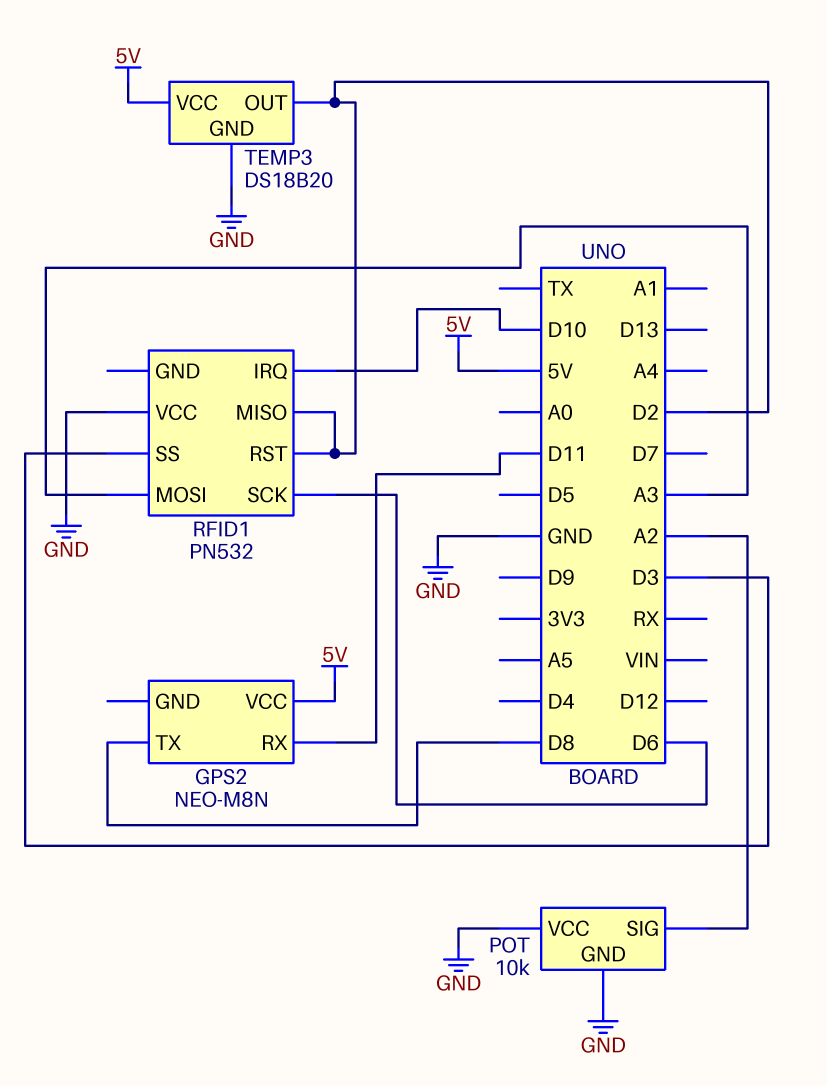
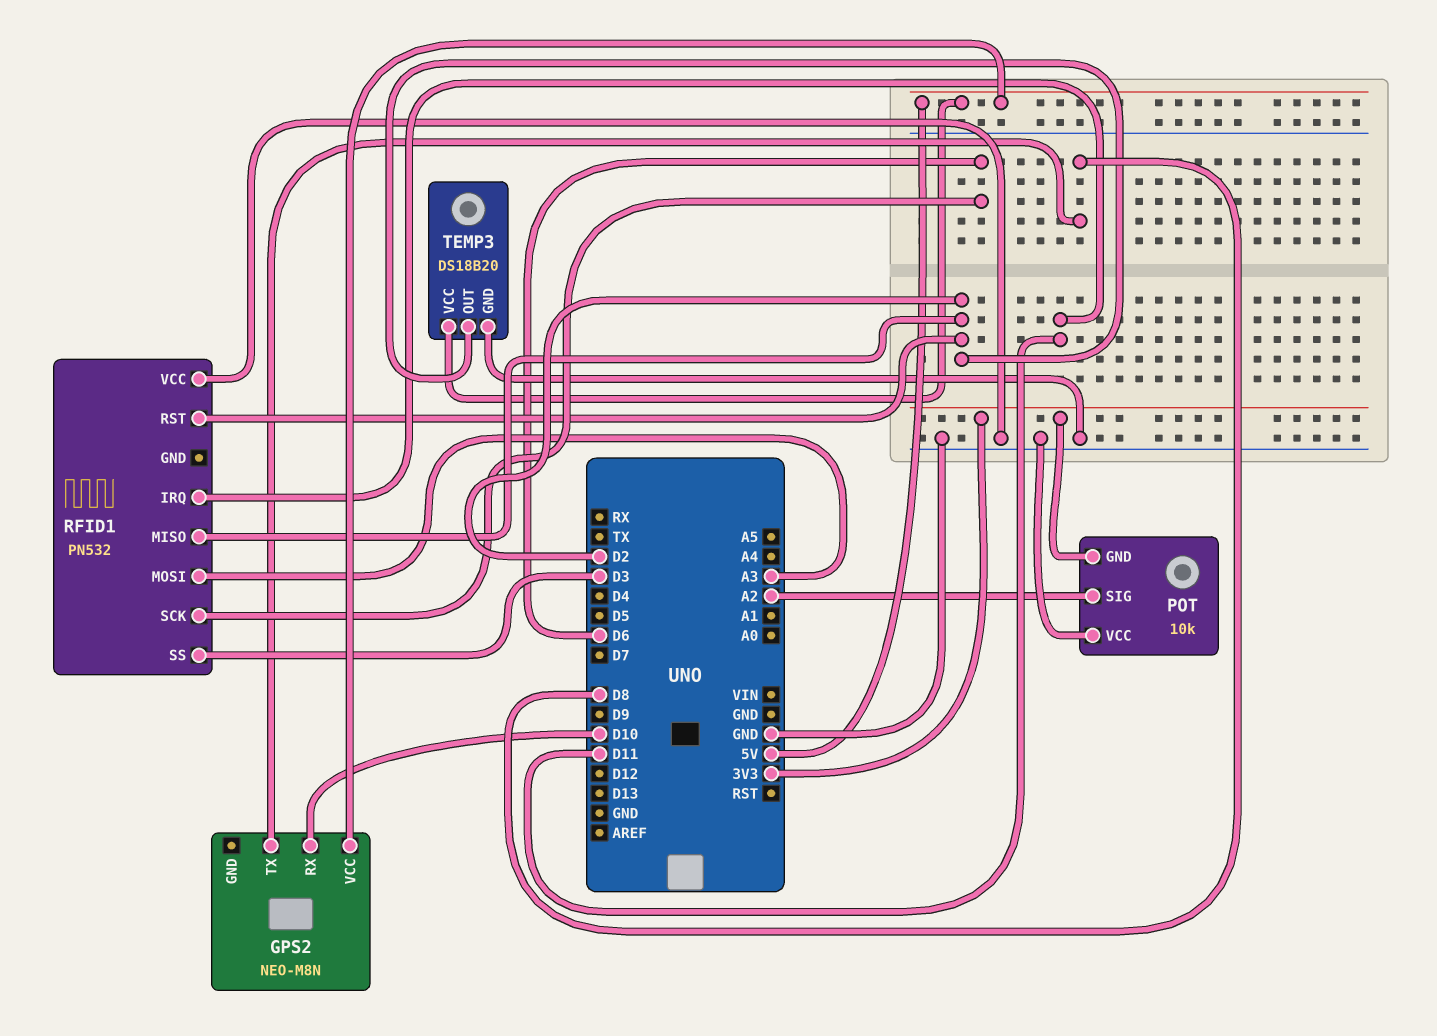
GPS2 pin RX: D11 -> D10
POT pin GND: GND -> 3V3
RFID1 pin IRQ: D10 -> D11

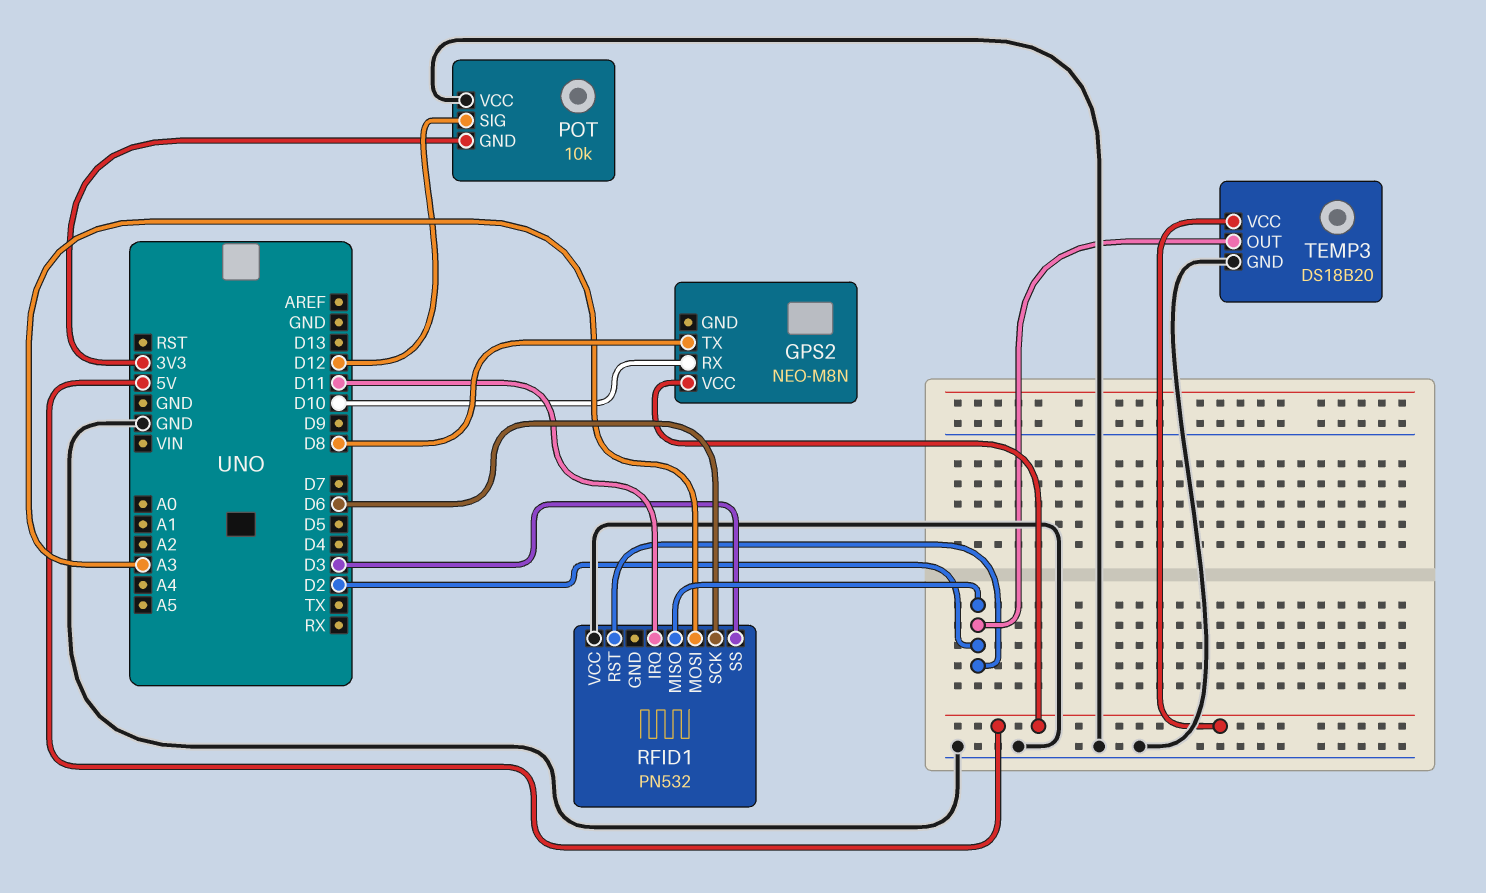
POT pin SIG: A2 -> D12

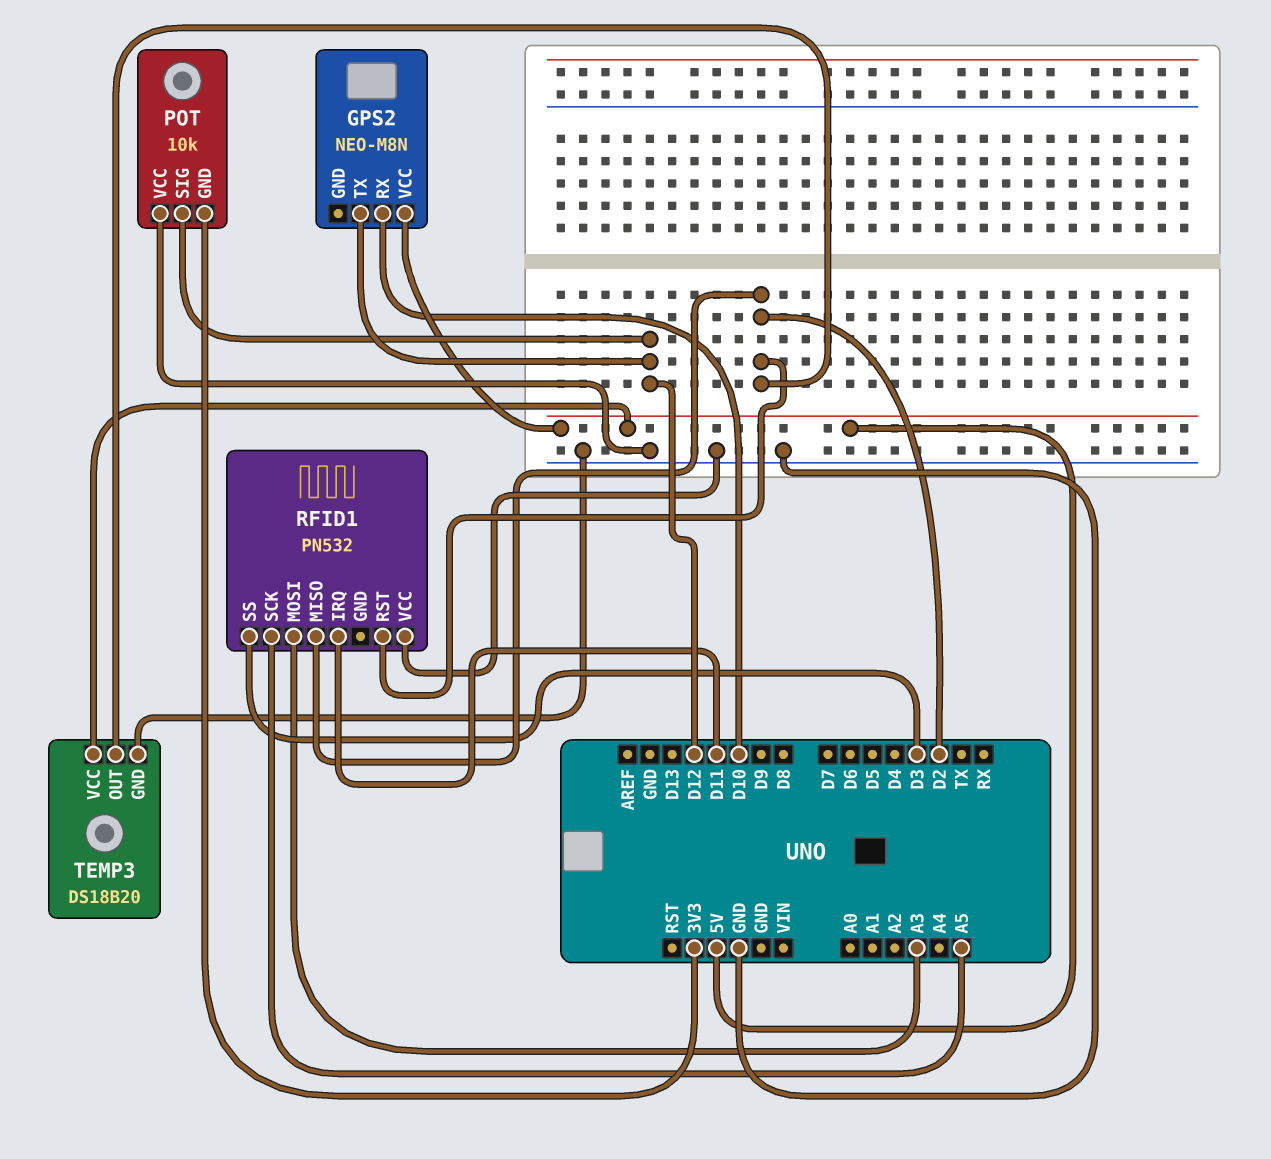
GPS2 pin TX: D8 -> D12
RFID1 pin SCK: D6 -> A5

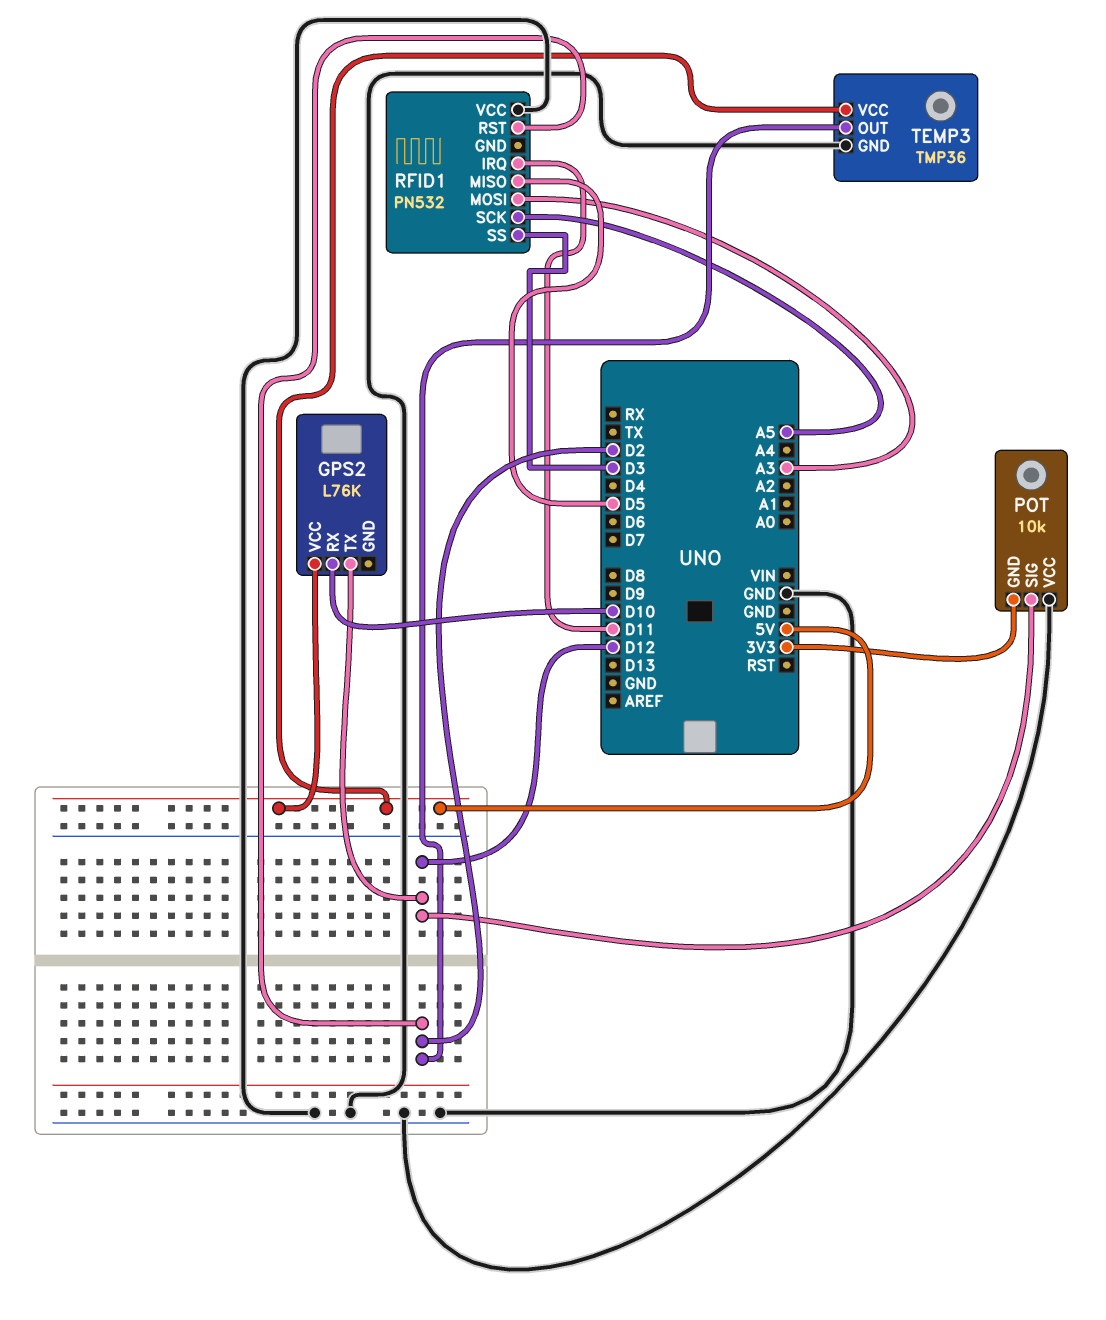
GPS2: NEO-M8N -> L76K
RFID1 pin MISO: D2 -> D5
TEMP3: DS18B20 -> TMP36

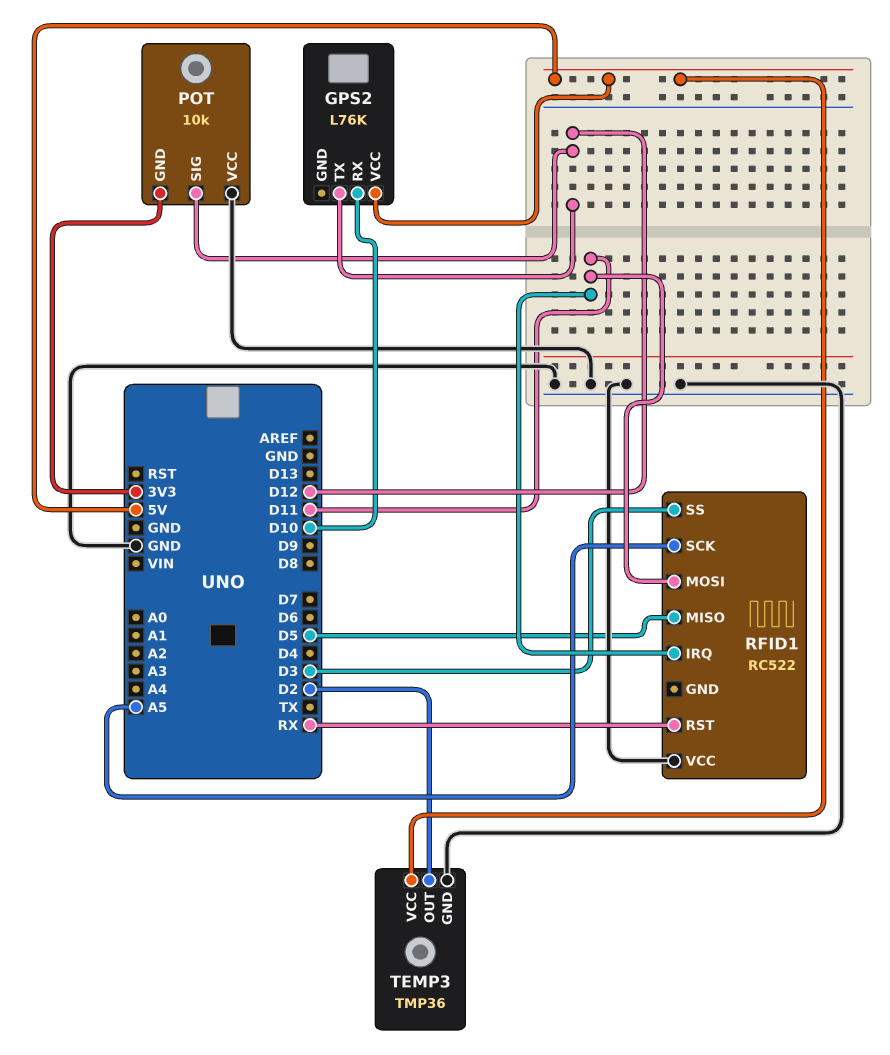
RFID1: PN532 -> RC522
RFID1 pin MOSI: A3 -> D11
RFID1 pin RST: D2 -> RX

